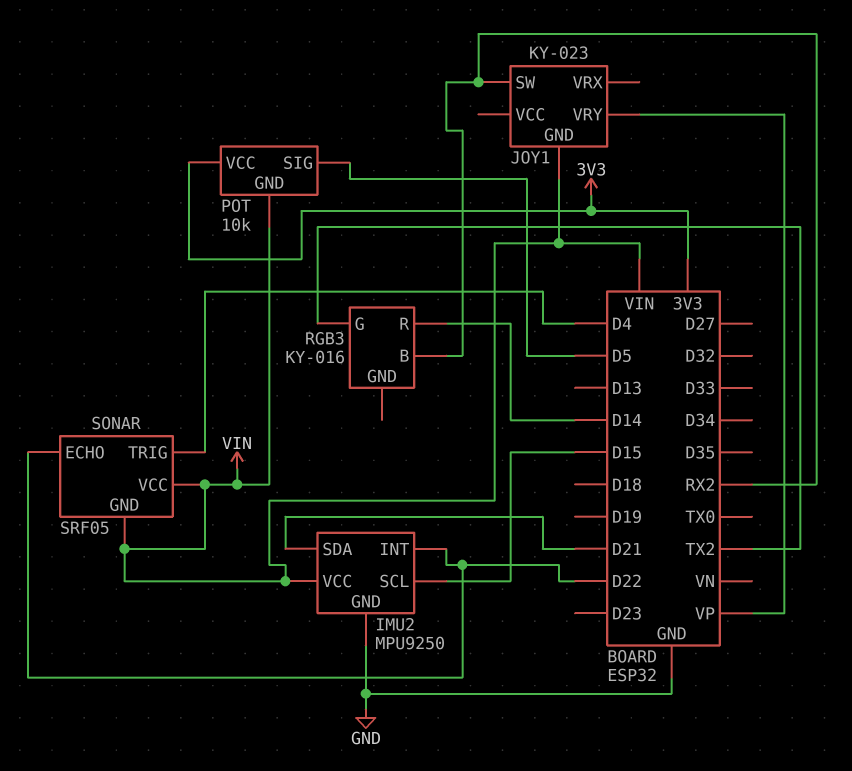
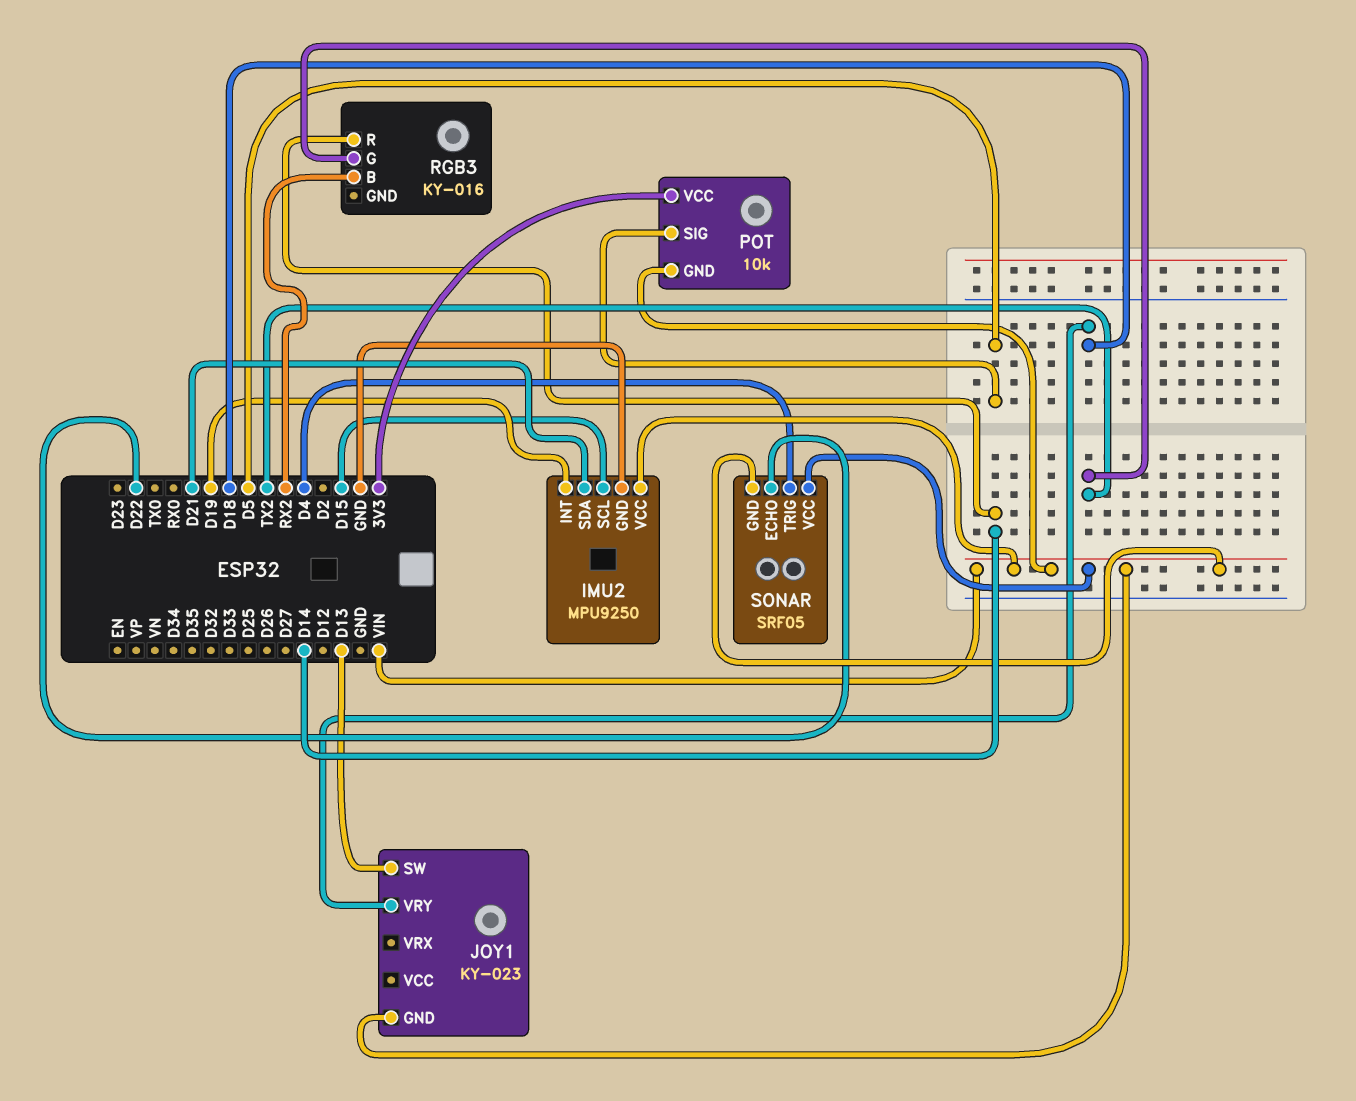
IMU2 pin INT: D22 -> D19
JOY1 pin SW: RX2 -> D13
JOY1 pin VRY: VP -> D18

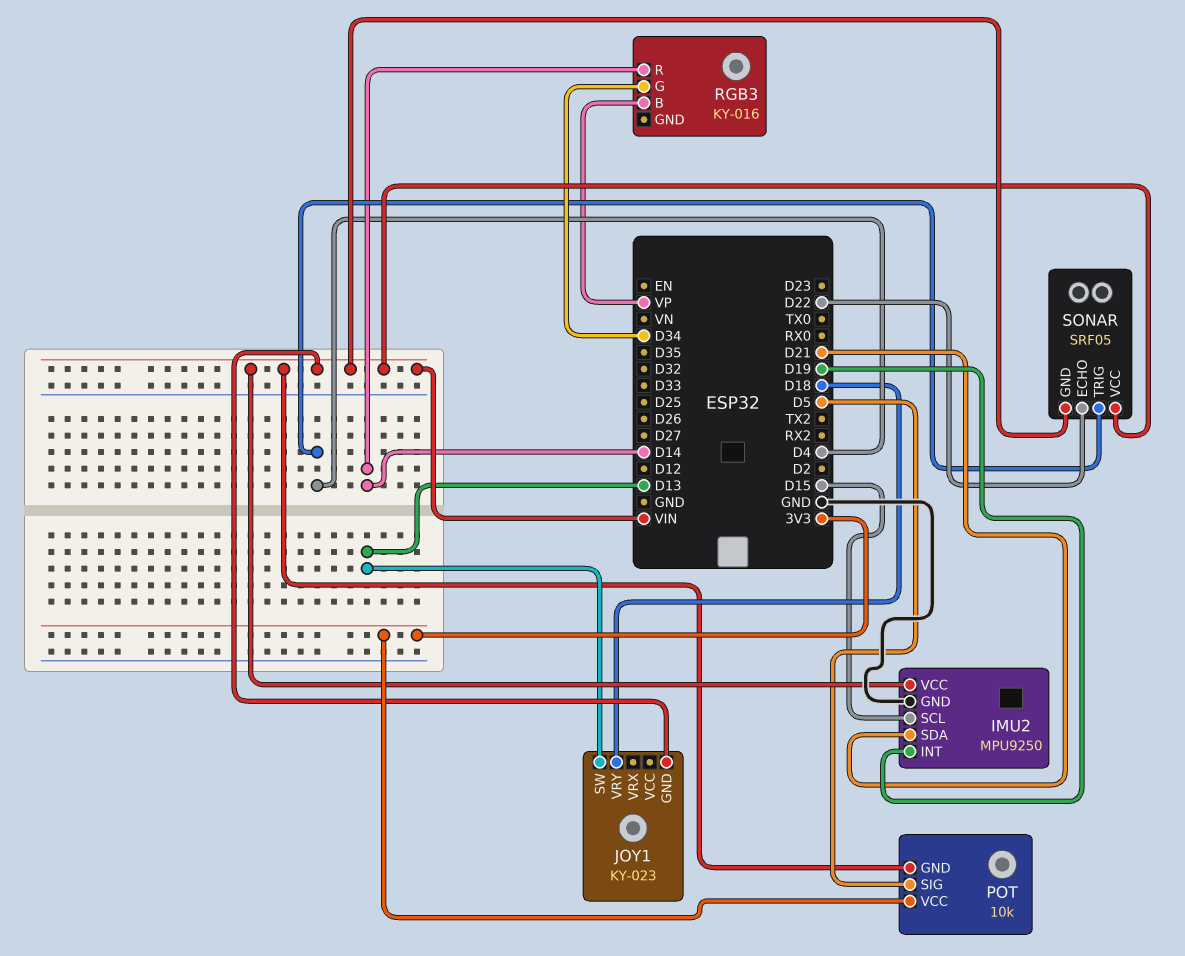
RGB3 pin B: RX2 -> VP
RGB3 pin G: TX2 -> D34

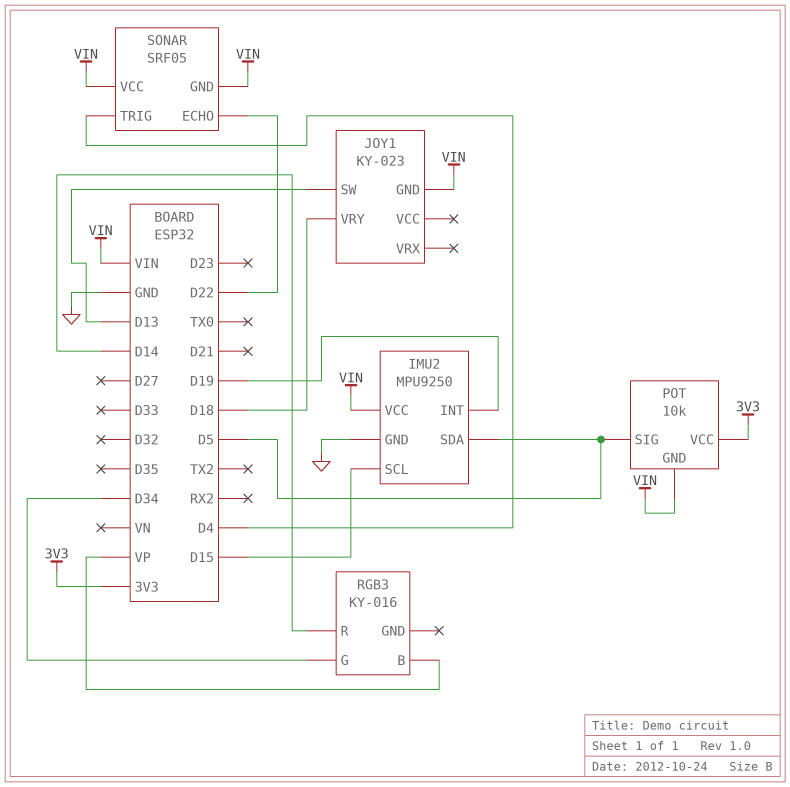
IMU2 pin SDA: D21 -> D5

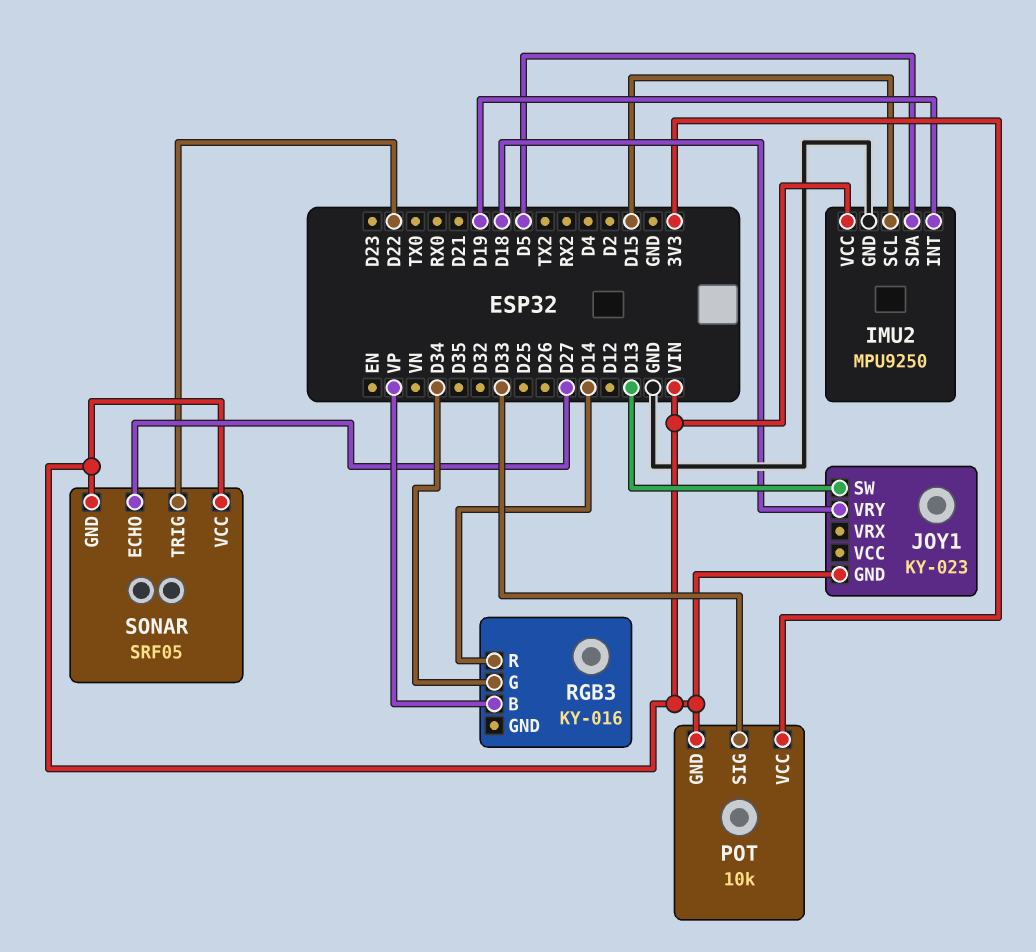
POT pin SIG: D5 -> D33
SONAR pin ECHO: D22 -> D27
SONAR pin TRIG: D4 -> D22

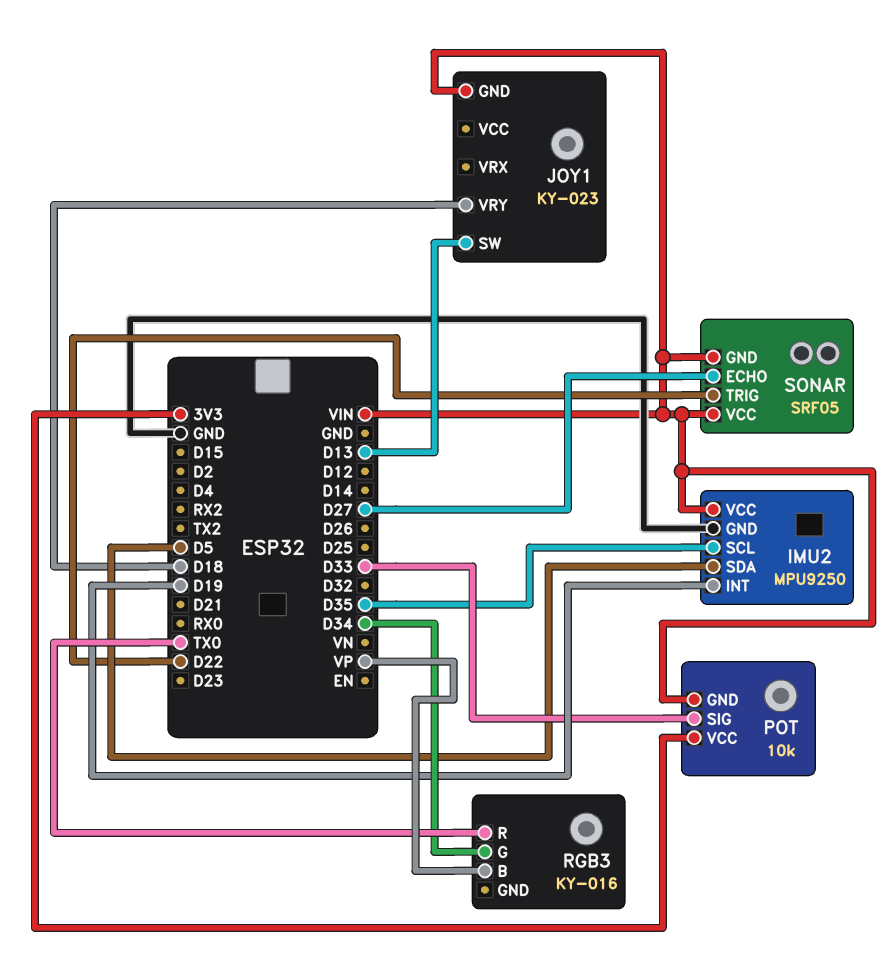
IMU2 pin SCL: D15 -> D35
RGB3 pin R: D14 -> TX0

